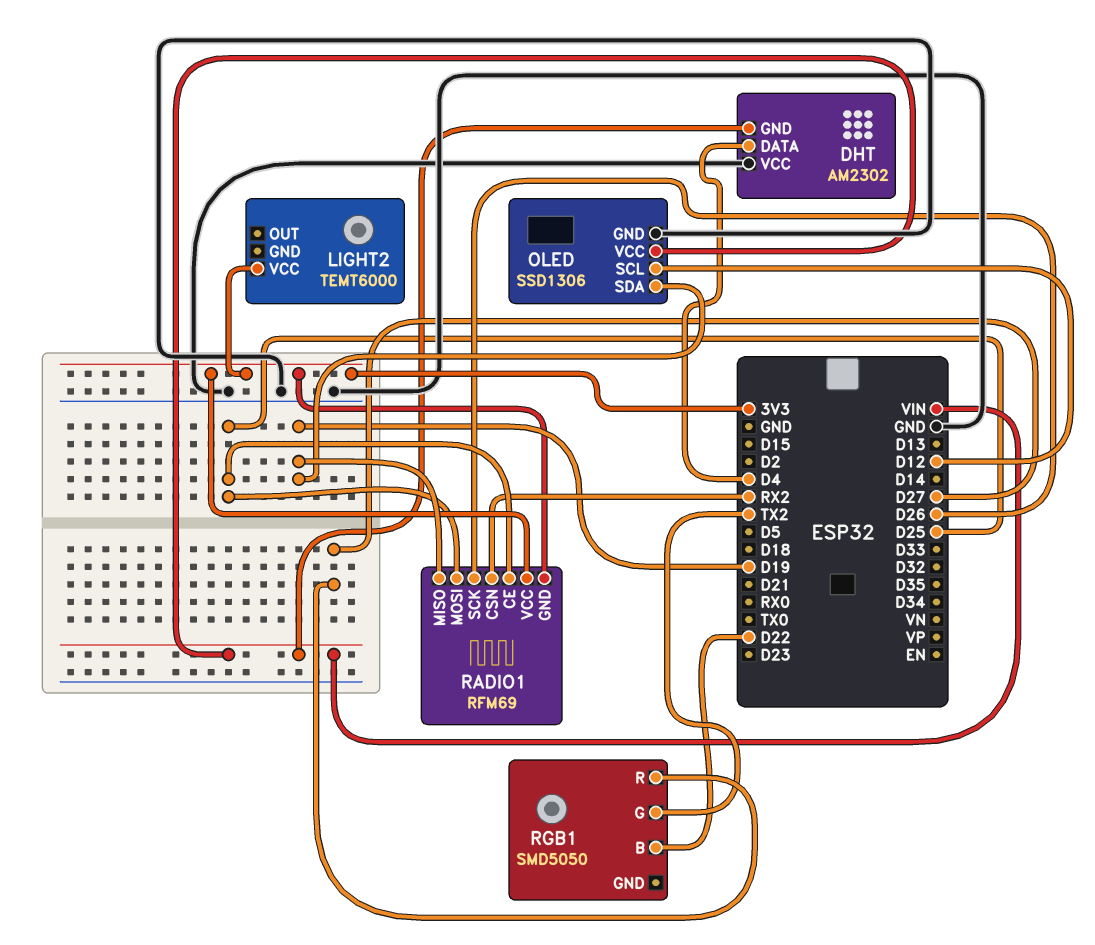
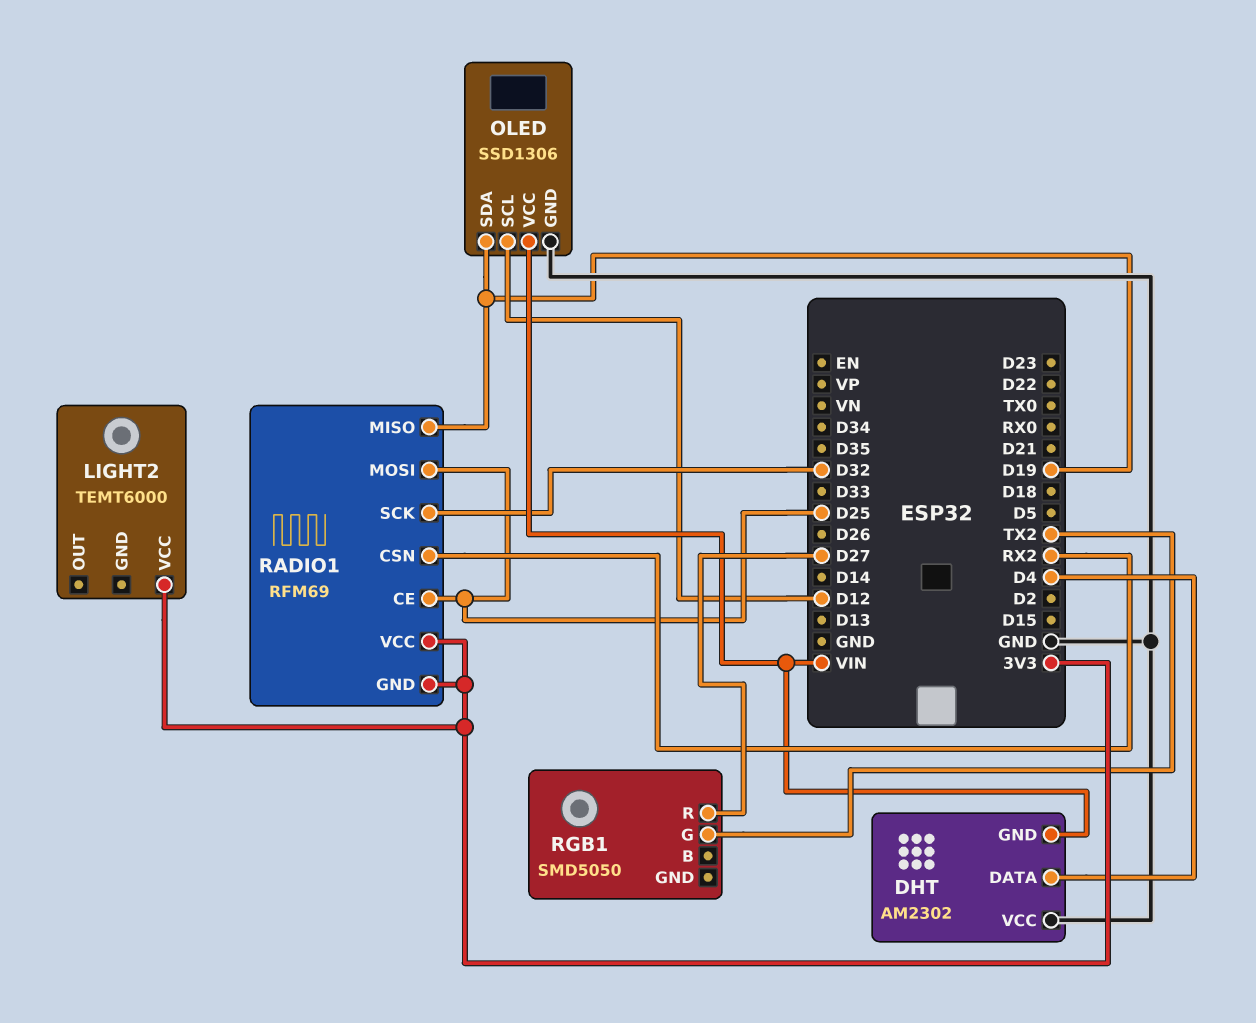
RADIO1 pin SCK: D26 -> D32
RGB1 pin B: D22 -> none

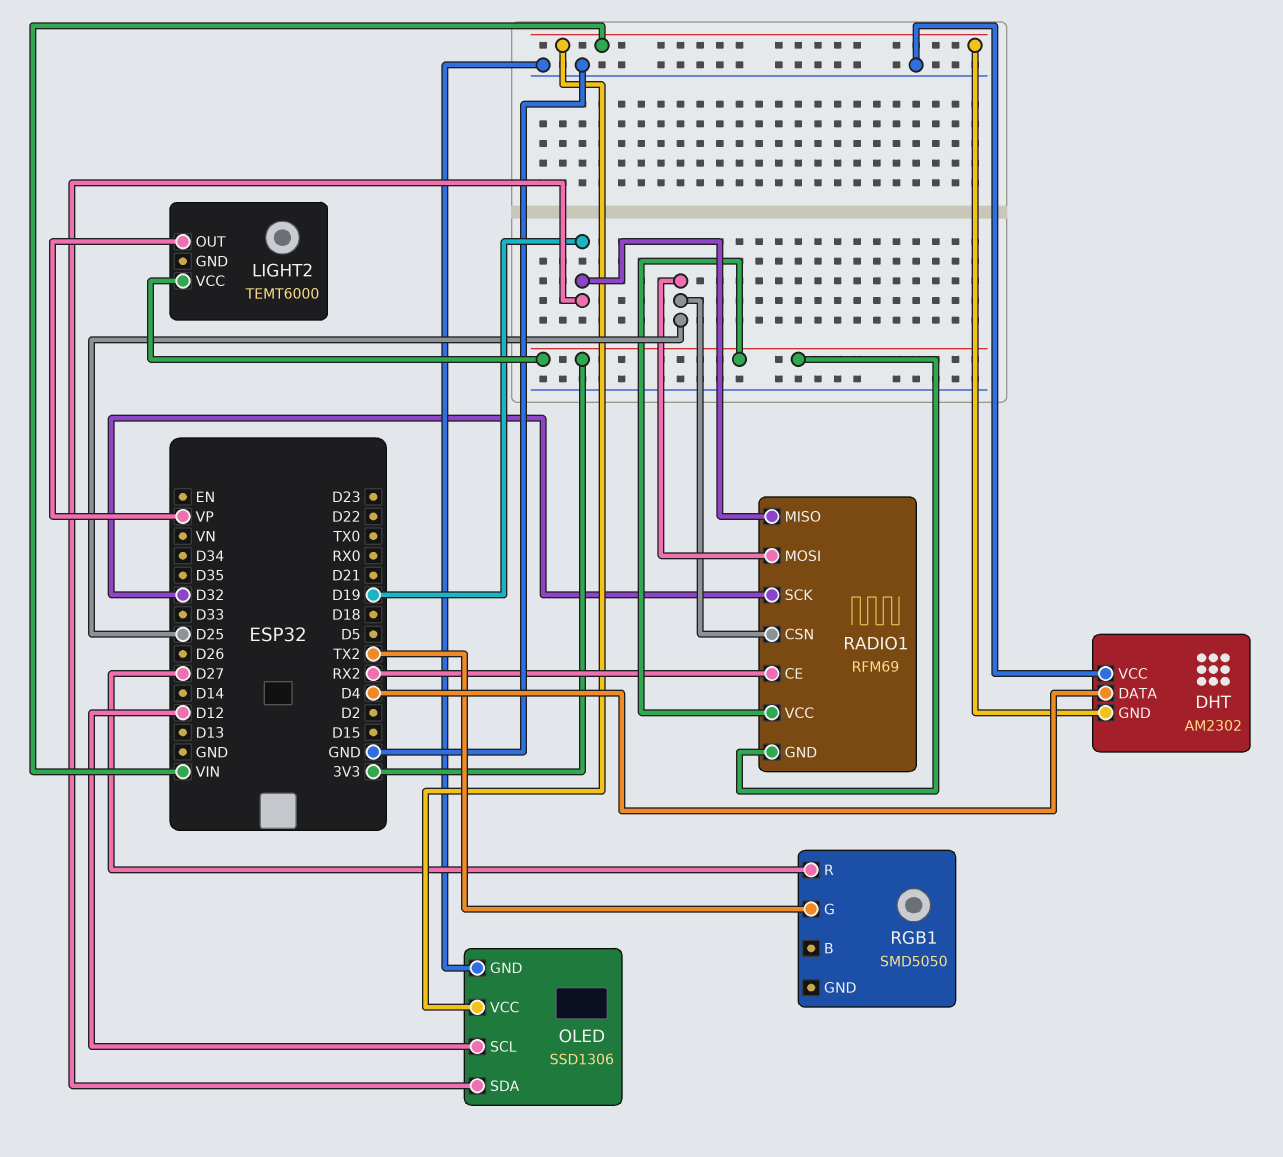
LIGHT2 pin OUT: none -> VP
RADIO1 pin CE: D25 -> RX2
RADIO1 pin CSN: RX2 -> D25

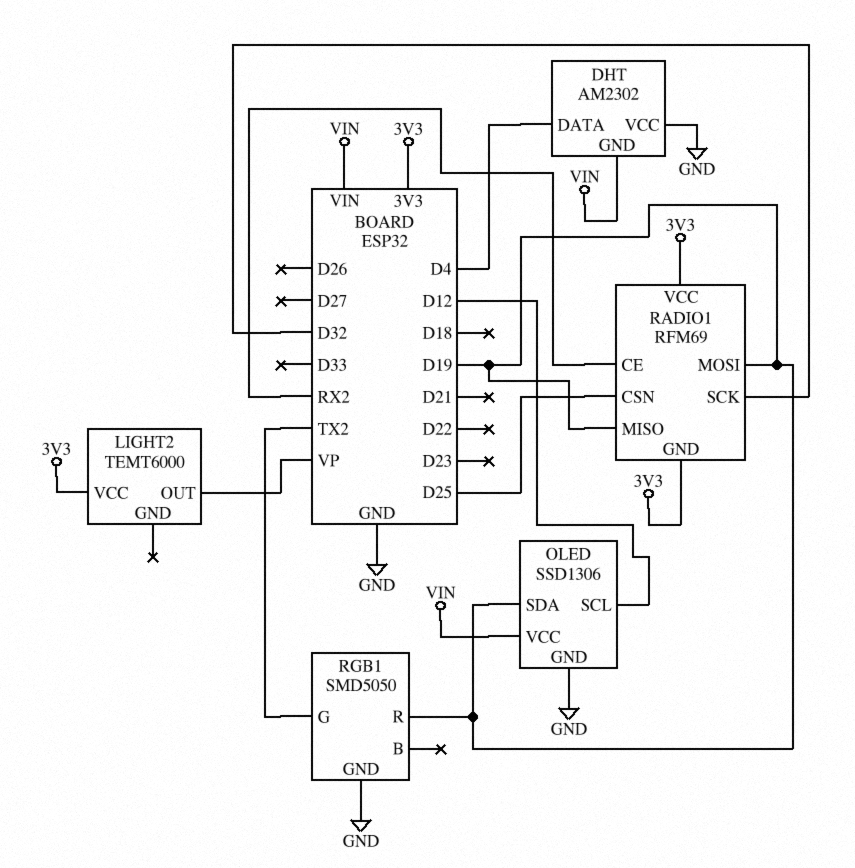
RADIO1 pin MOSI: D25 -> D19
RGB1 pin GND: none -> GND
RGB1 pin R: D27 -> D19

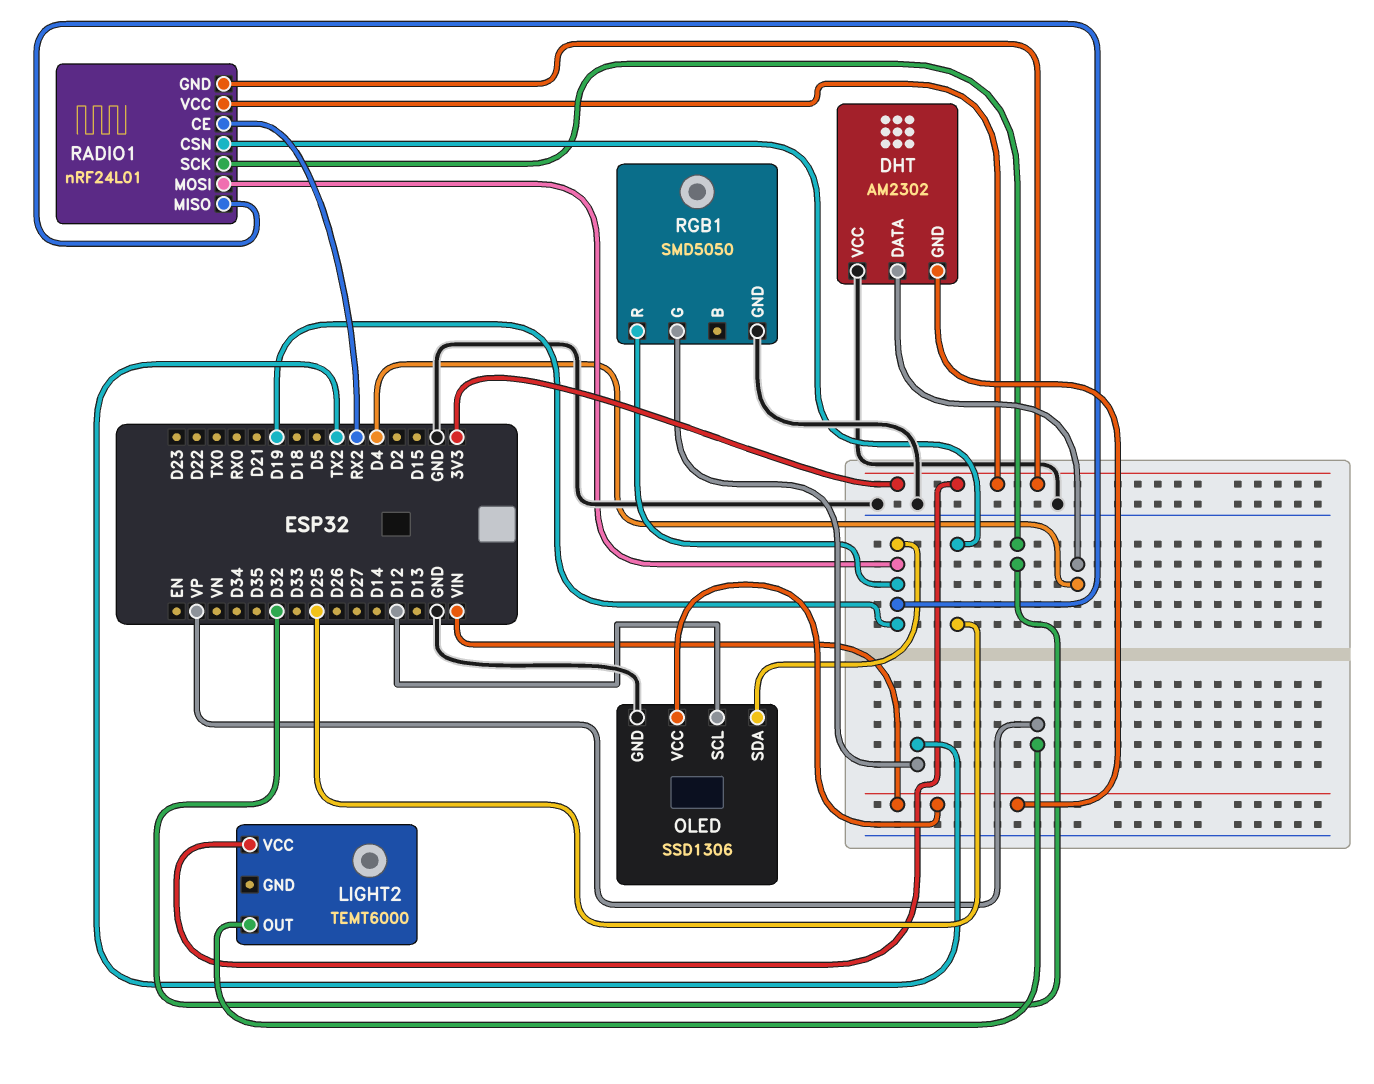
RADIO1: RFM69 -> nRF24L01

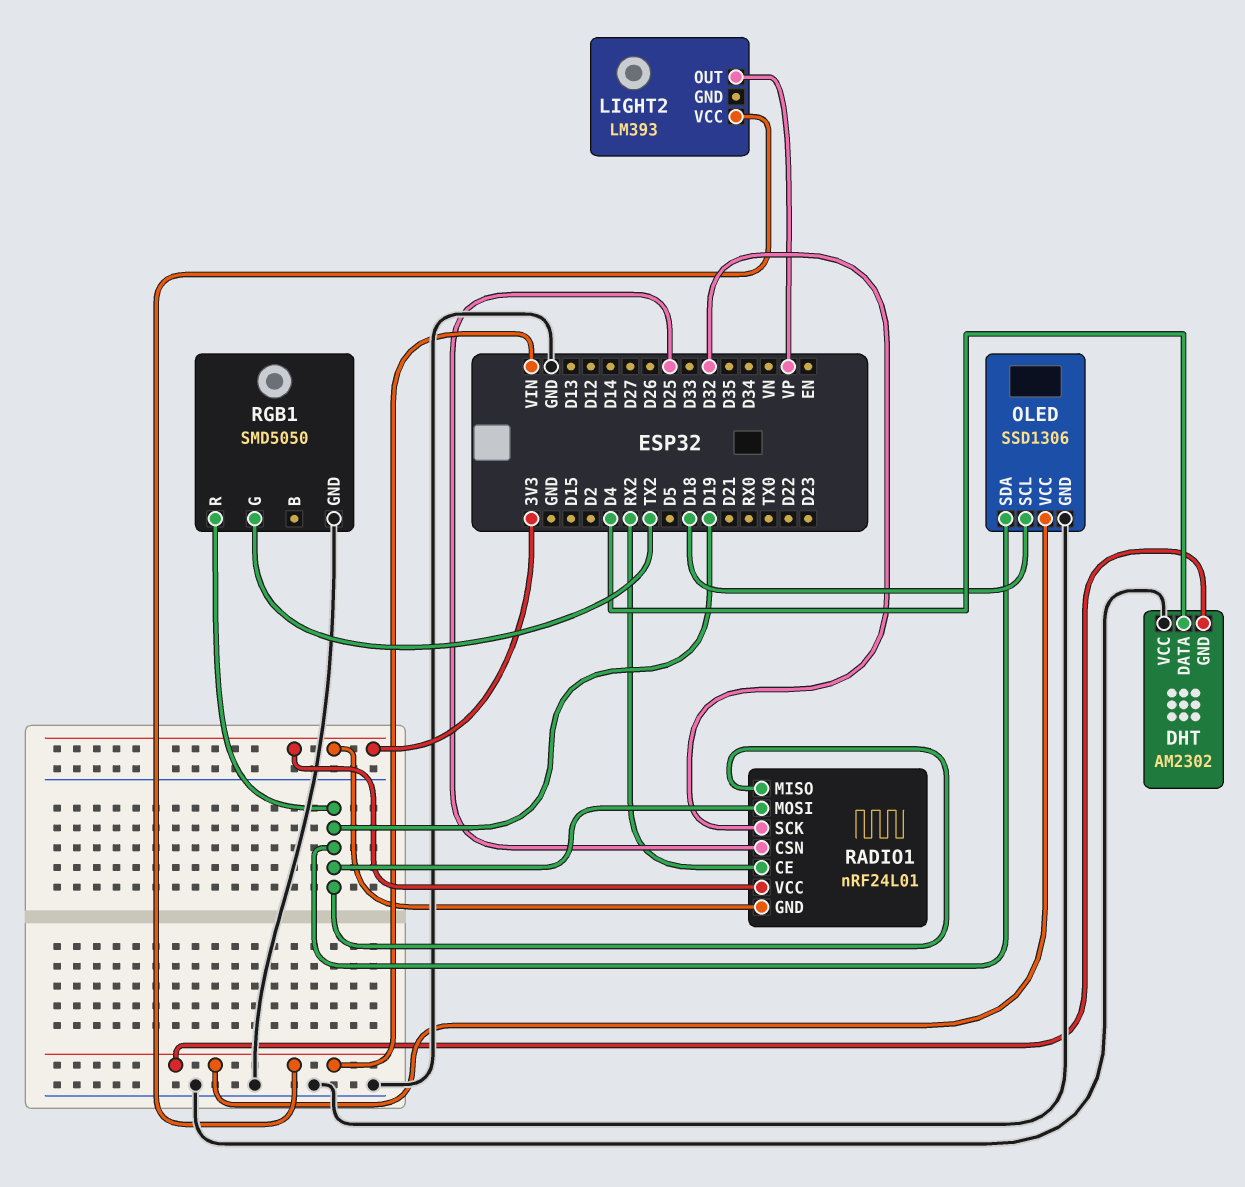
LIGHT2: TEMT6000 -> LM393
LIGHT2 pin VCC: 3V3 -> VIN
OLED pin SCL: D12 -> D18

